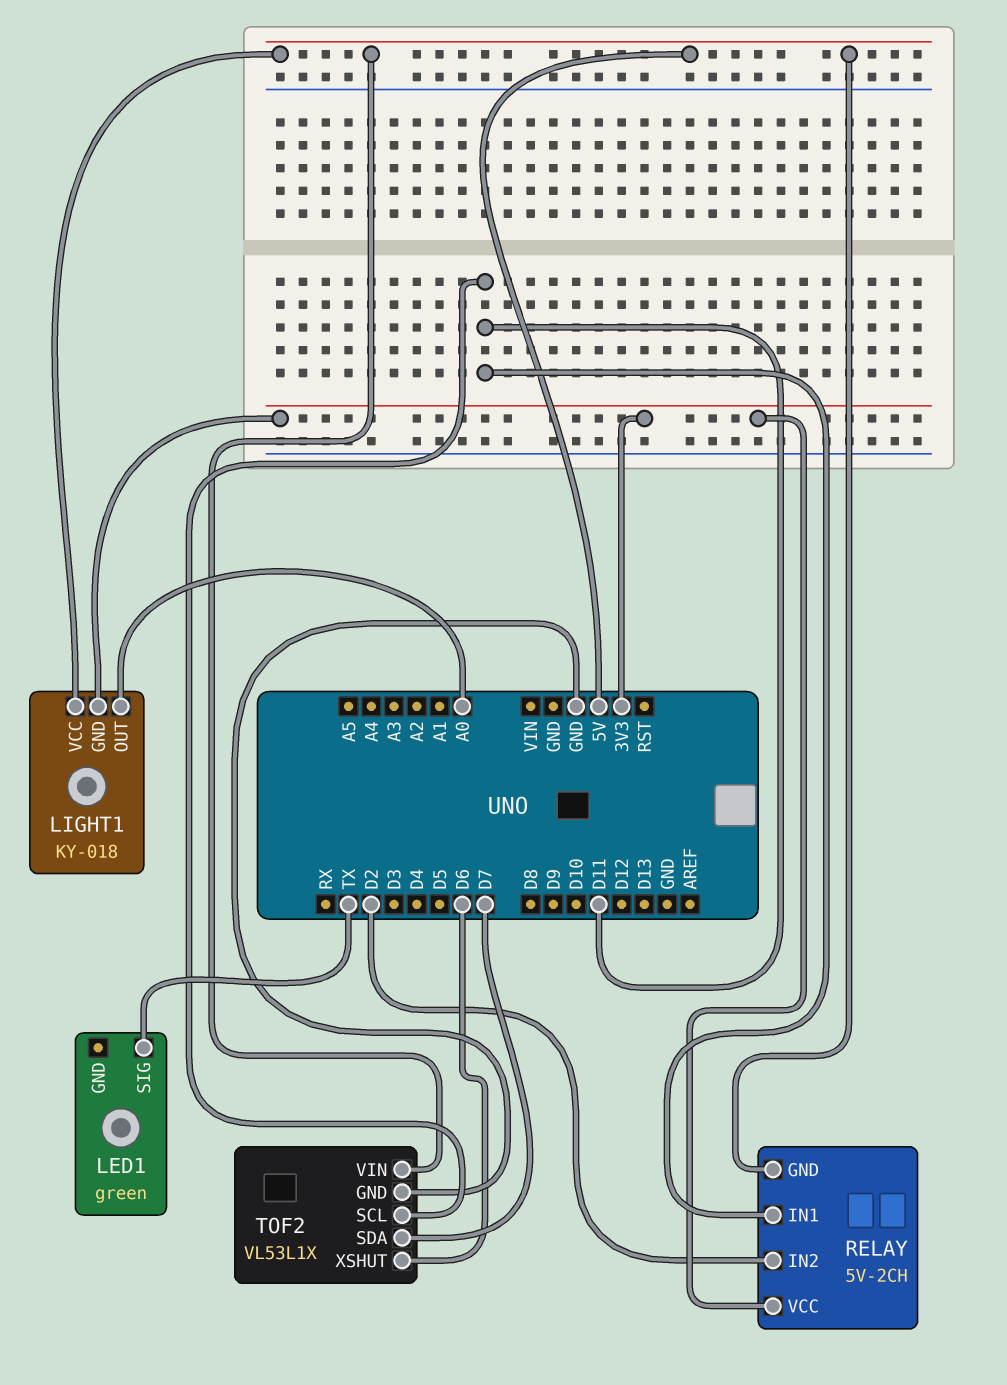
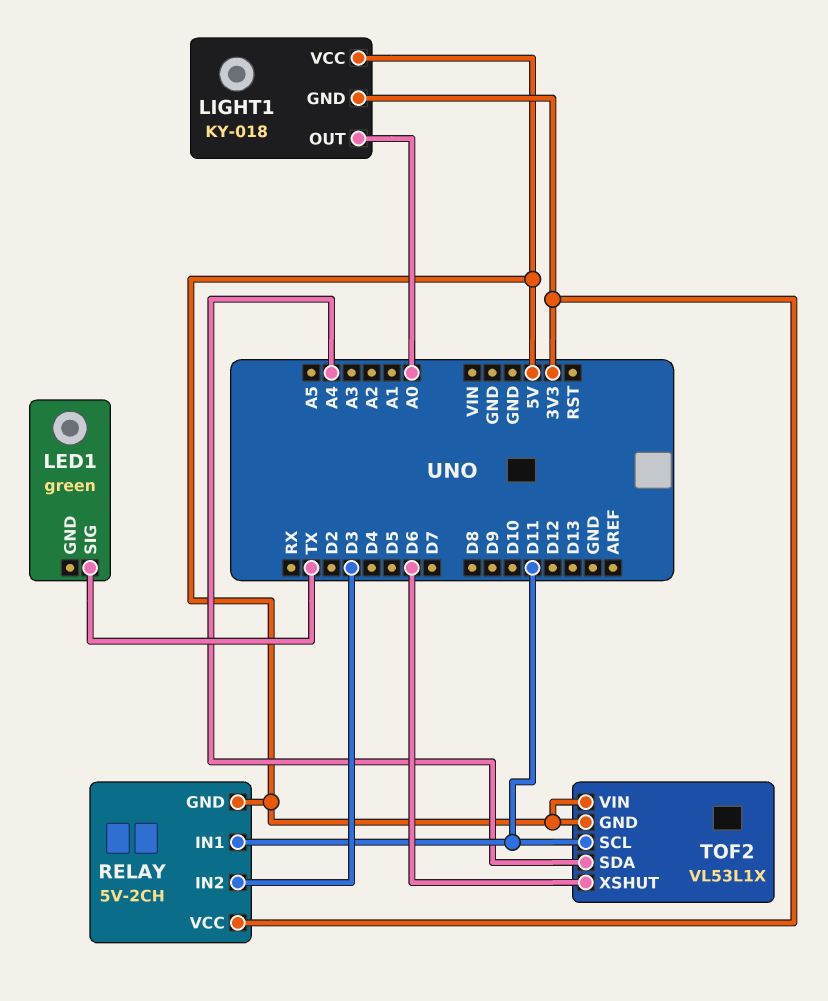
RELAY pin IN2: D2 -> D3
TOF2 pin GND: GND -> 5V
TOF2 pin SDA: D7 -> A4

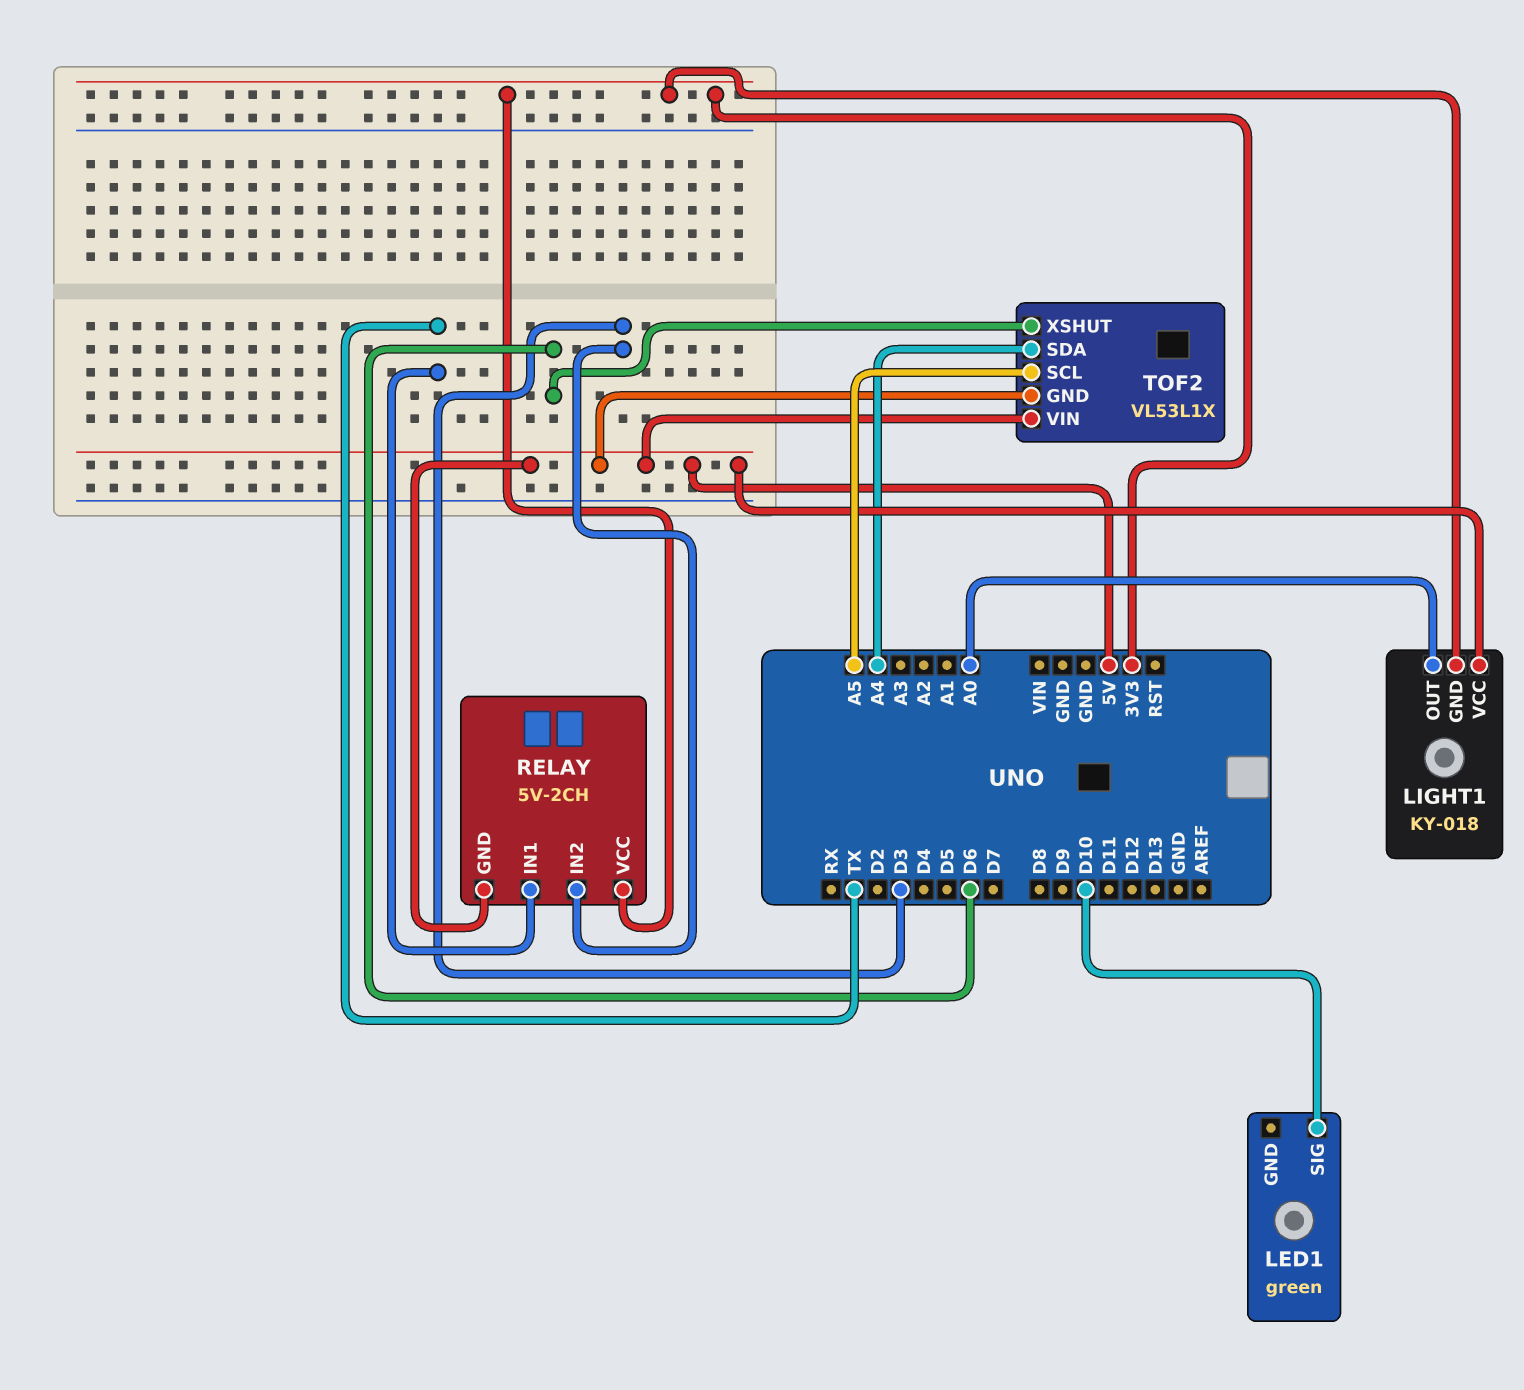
LED1 pin SIG: TX -> D10
RELAY pin IN1: D11 -> TX
TOF2 pin SCL: D11 -> A5

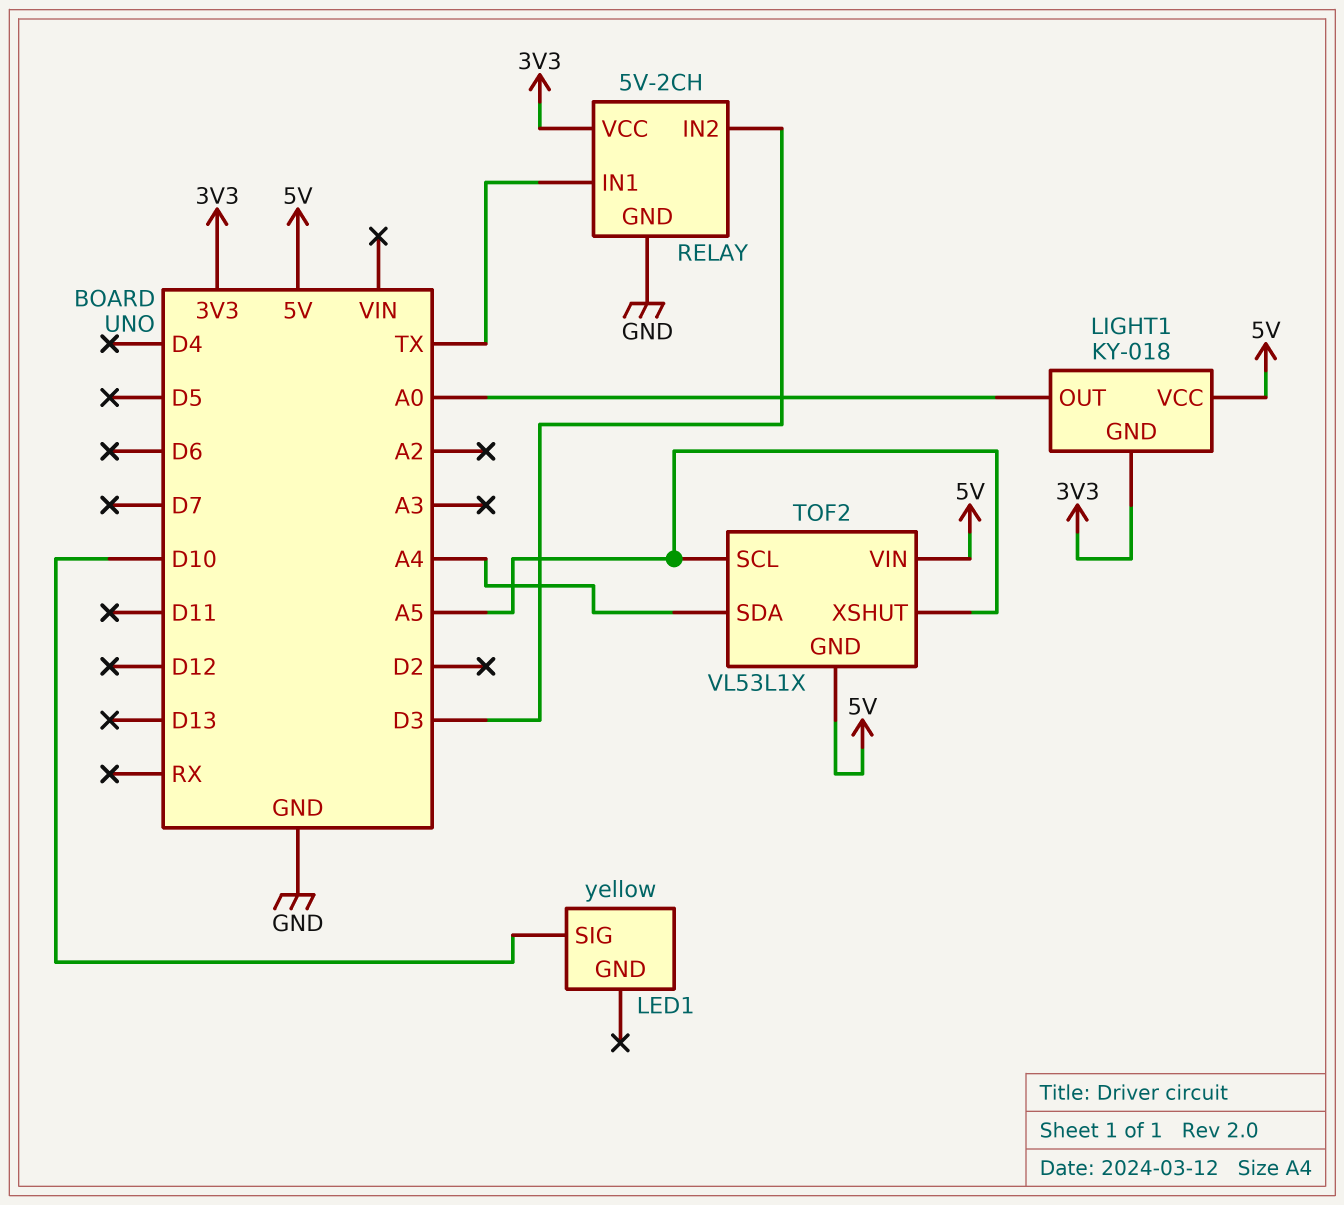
LED1: green -> yellow
RELAY pin GND: 5V -> GND
TOF2 pin XSHUT: D6 -> A5

